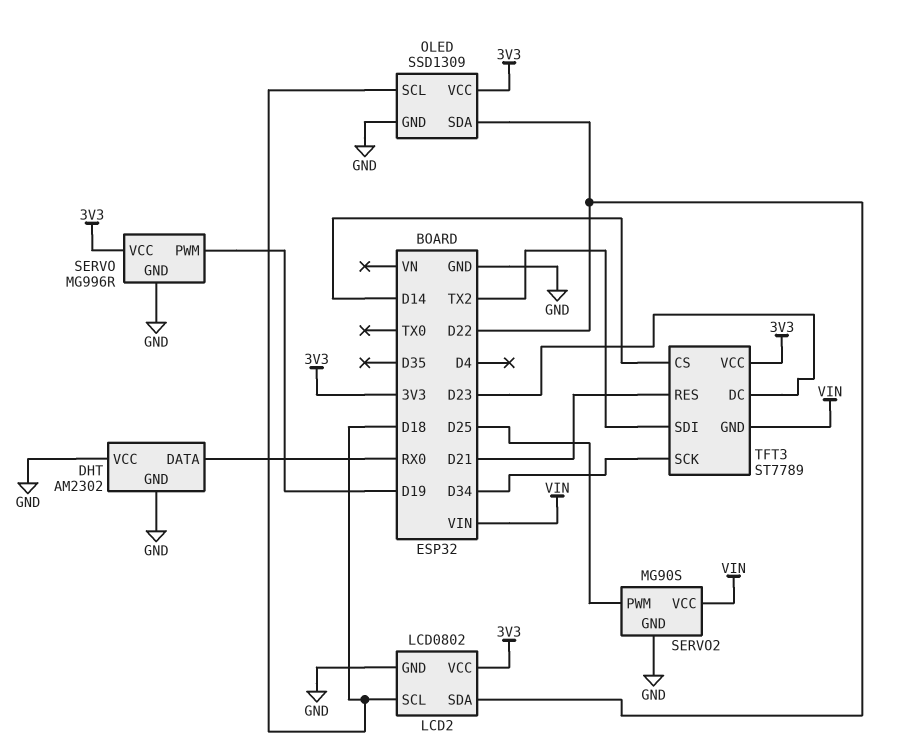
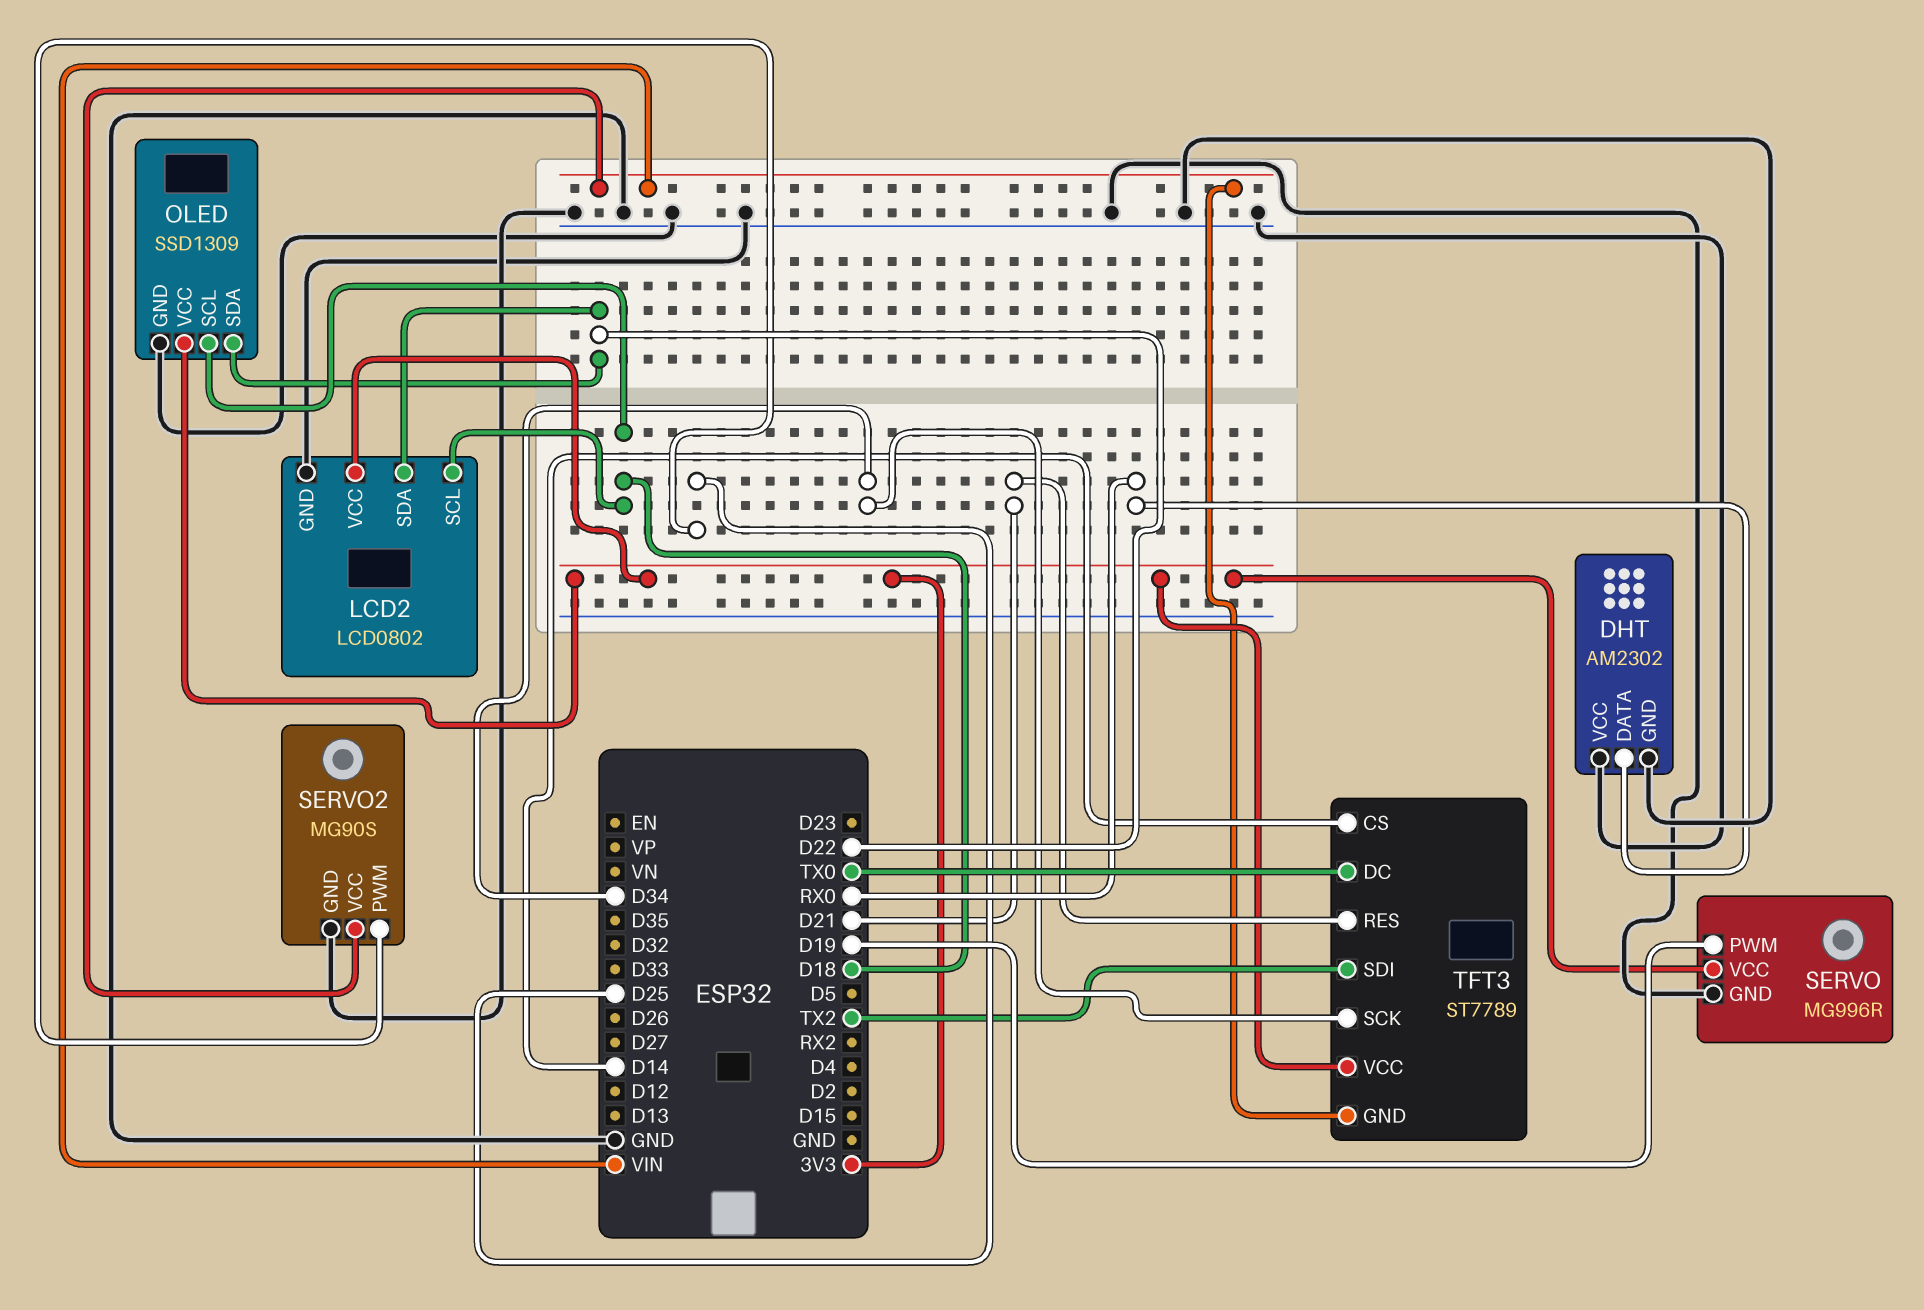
TFT3 pin DC: D23 -> TX0

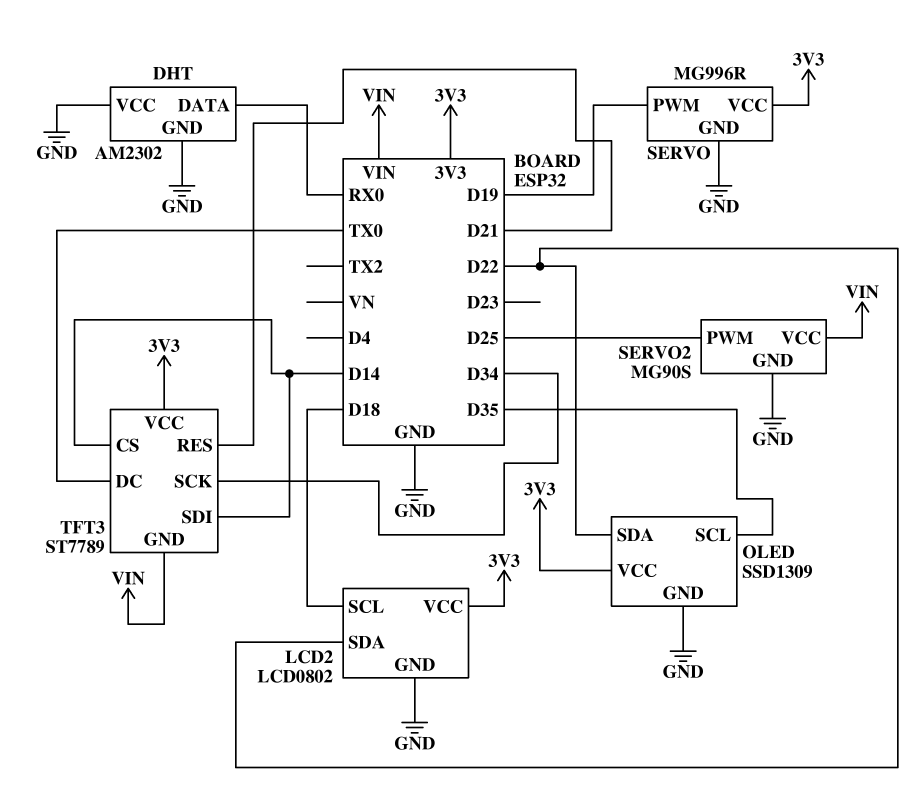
OLED pin SCL: D18 -> D35
TFT3 pin SDI: TX2 -> D14

